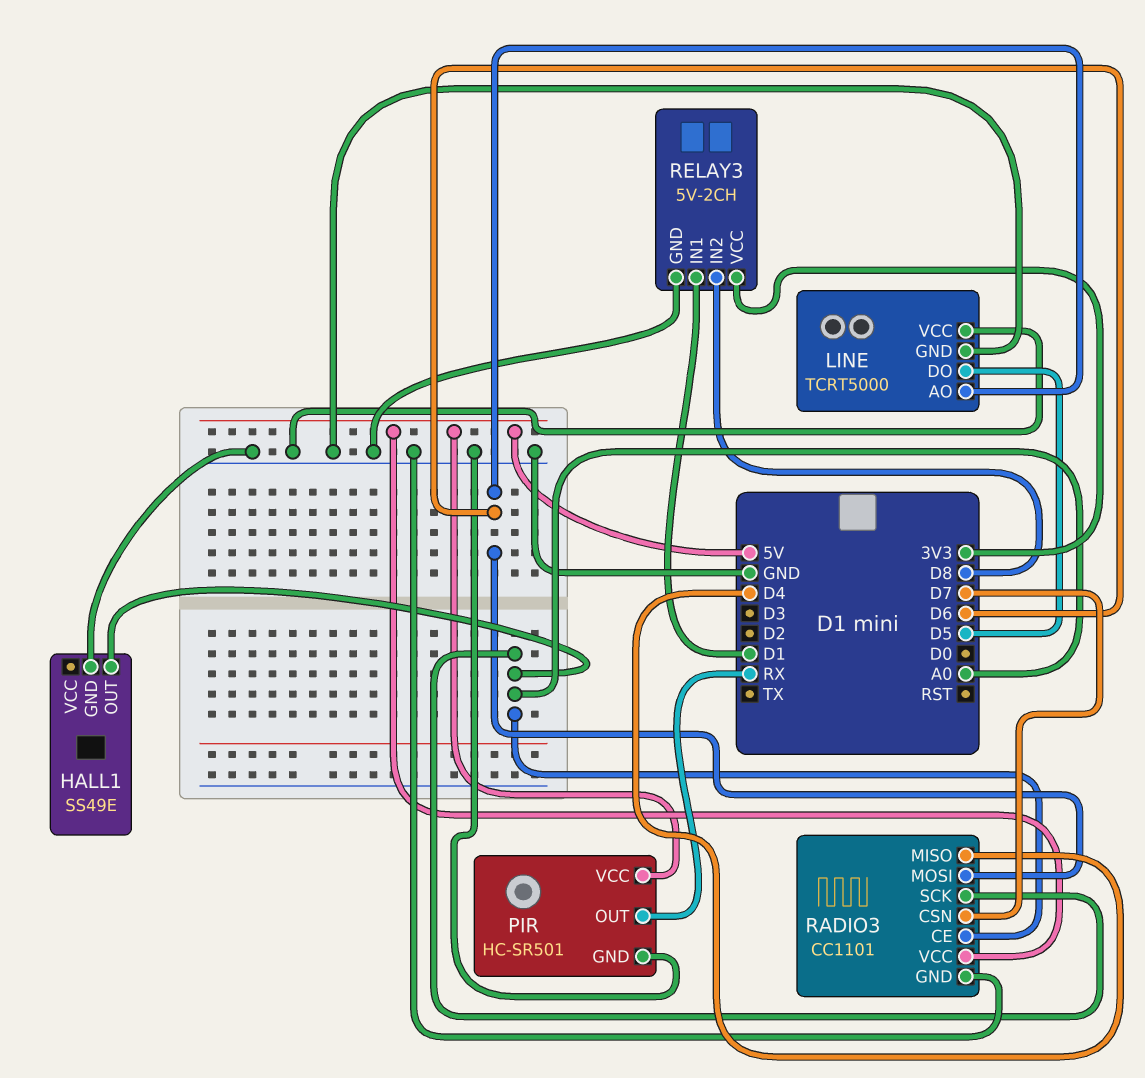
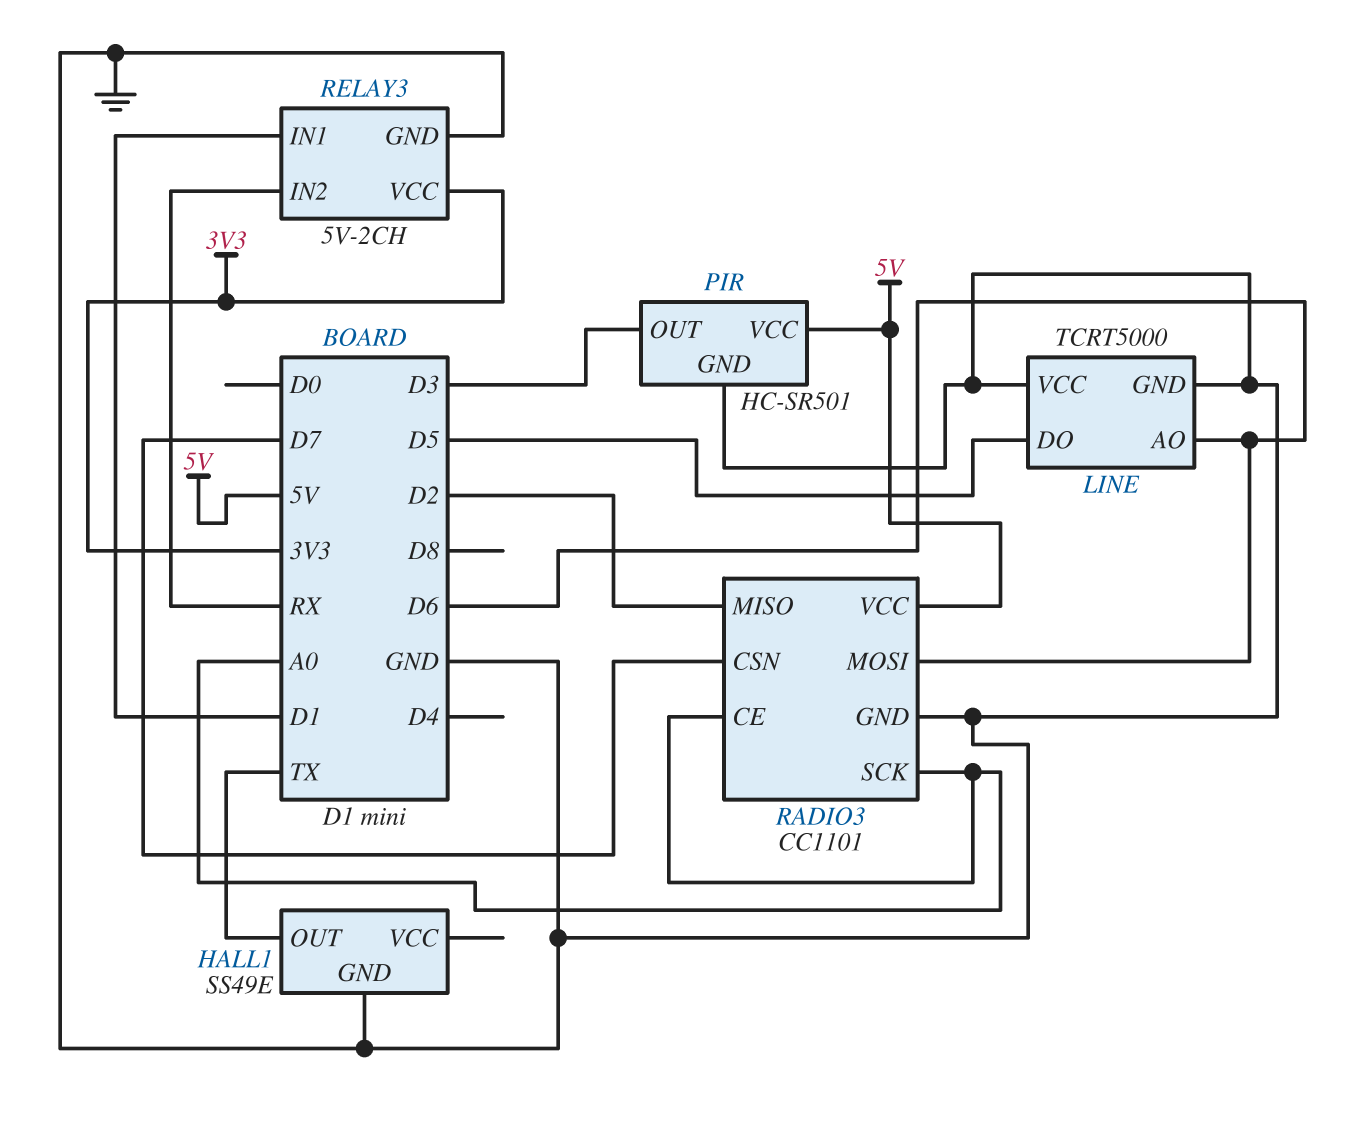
HALL1 pin OUT: A0 -> TX
PIR pin OUT: RX -> D3
RADIO3 pin MISO: D4 -> D2
RELAY3 pin IN2: D8 -> RX

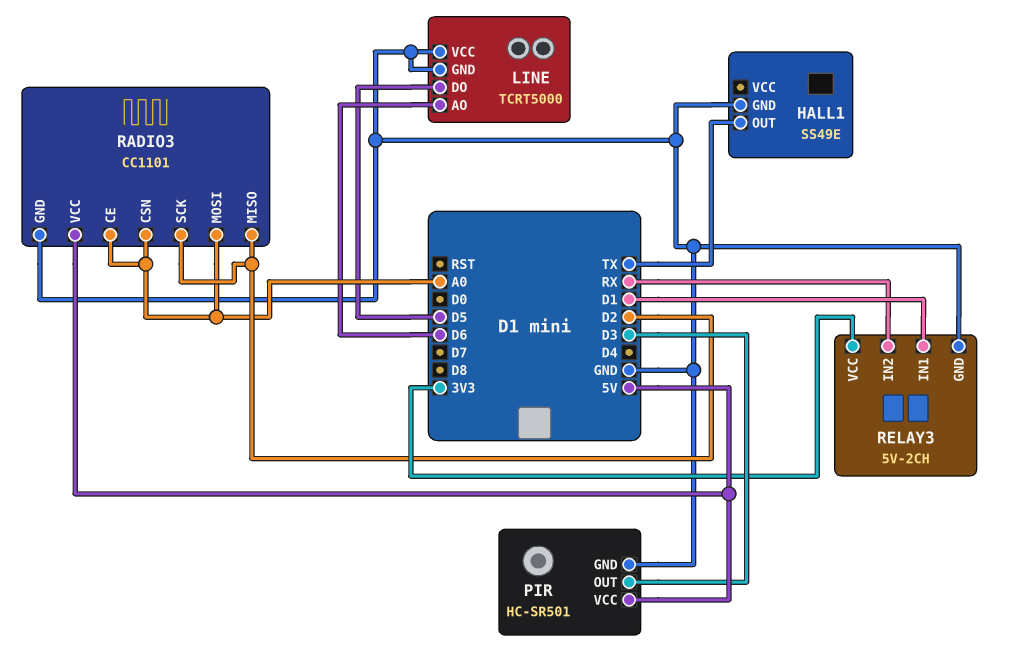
RADIO3 pin CSN: D7 -> A0
RADIO3 pin MOSI: D6 -> A0
RADIO3 pin SCK: A0 -> D2

